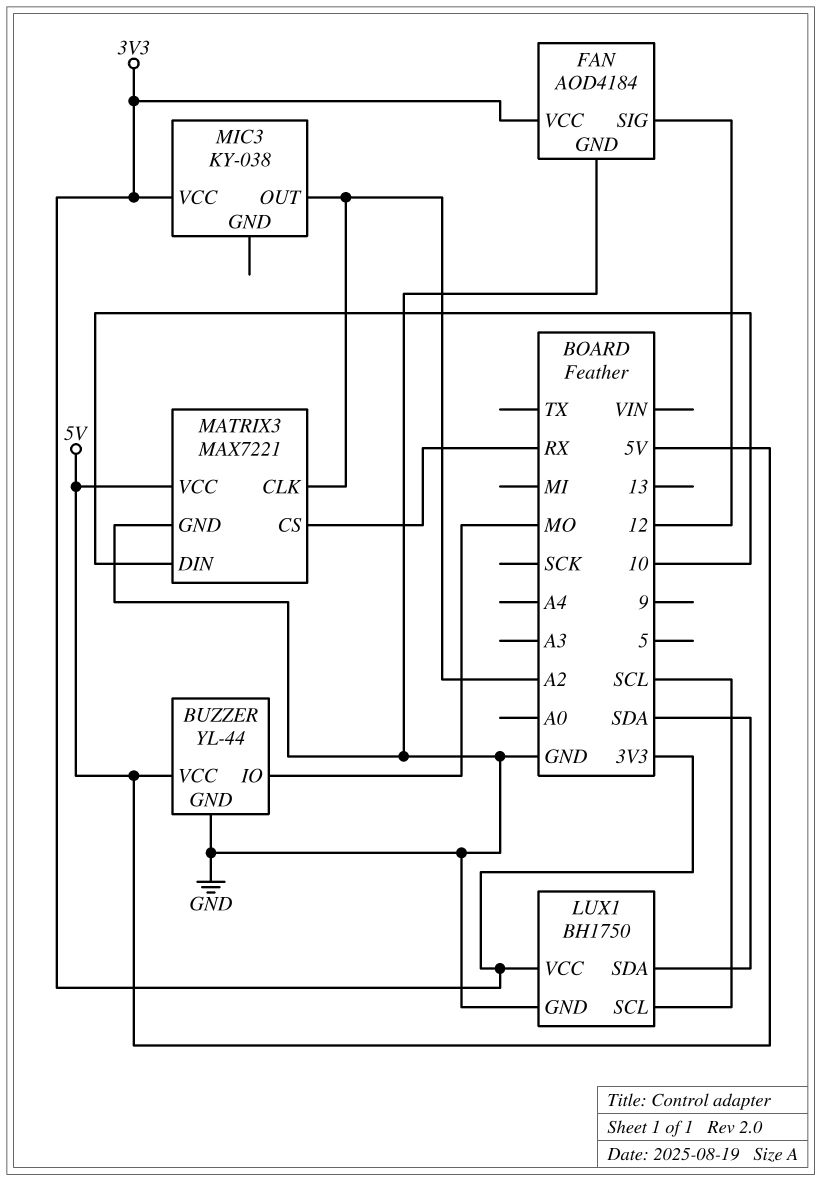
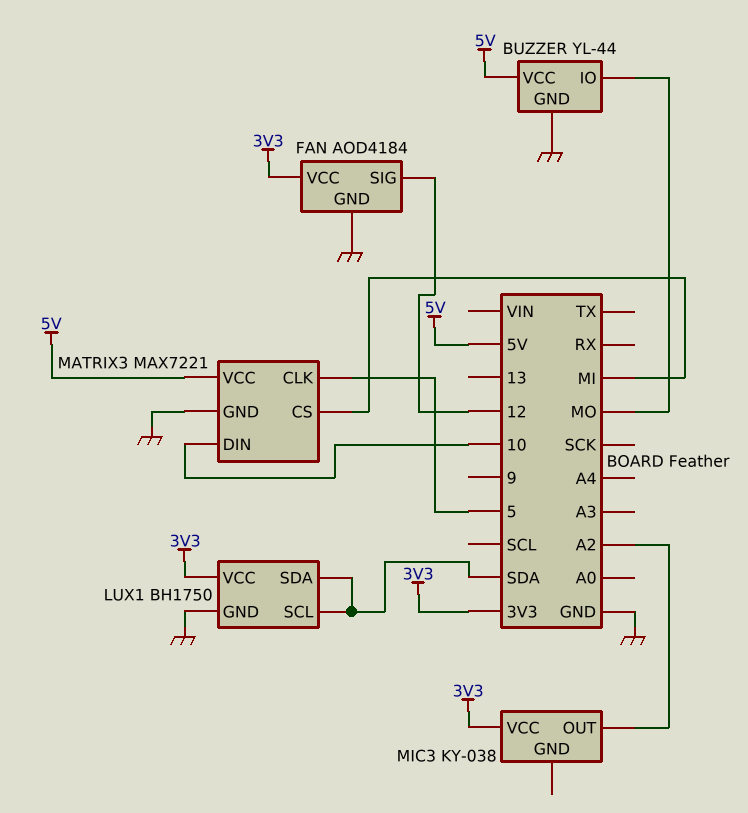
LUX1 pin SCL: SCL -> SDA
MATRIX3 pin CLK: A2 -> 5
MATRIX3 pin CS: RX -> MI

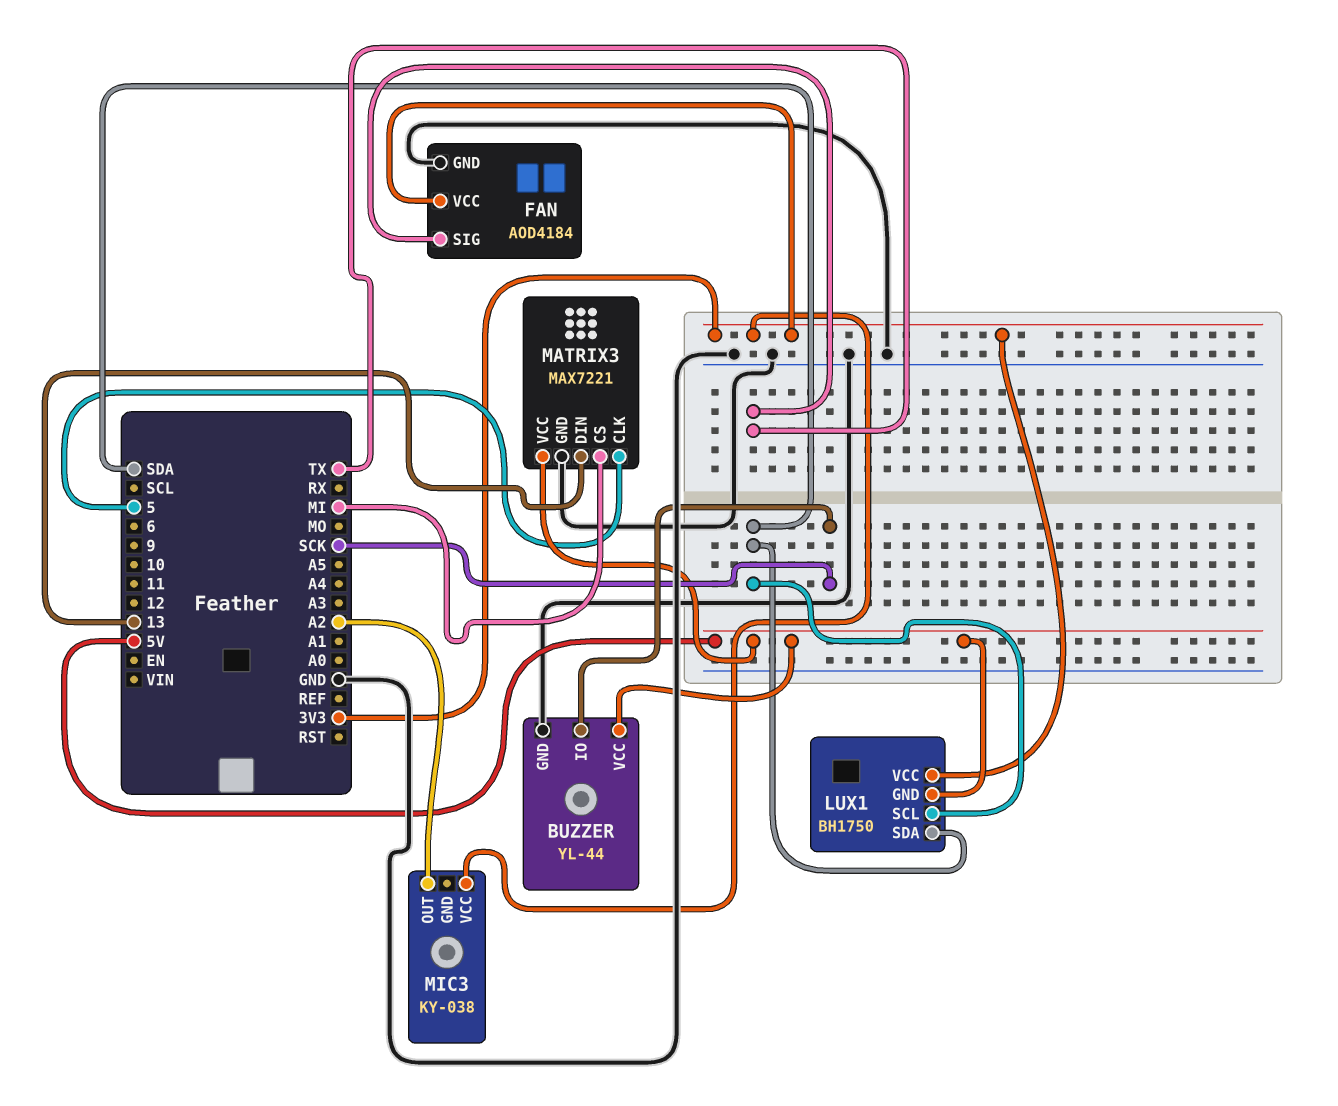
BUZZER pin IO: MO -> SCK
FAN pin SIG: 12 -> TX
LUX1 pin GND: GND -> 5V
MATRIX3 pin DIN: 10 -> 13

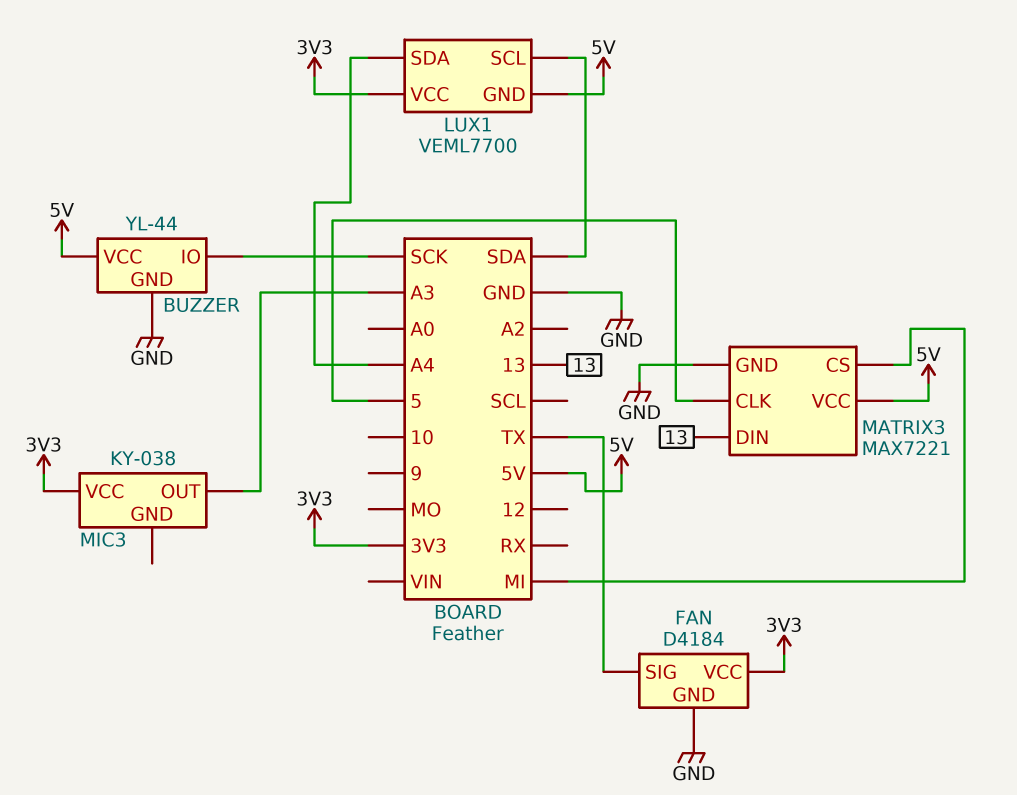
FAN: AOD4184 -> D4184
LUX1: BH1750 -> VEML7700
LUX1 pin SDA: SDA -> A4
MIC3 pin OUT: A2 -> A3

